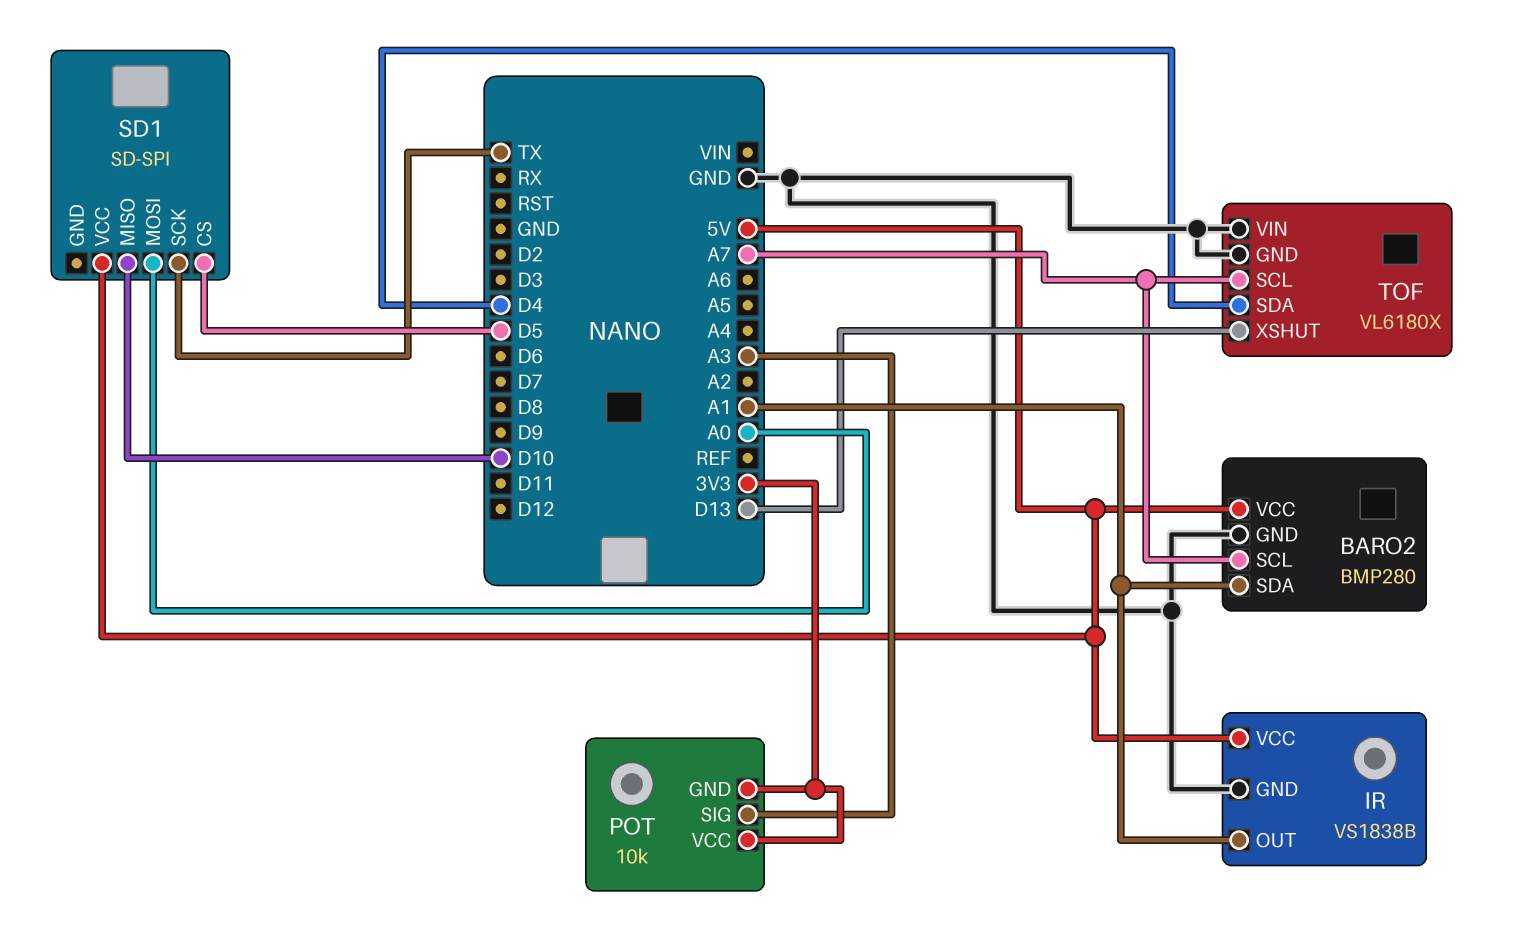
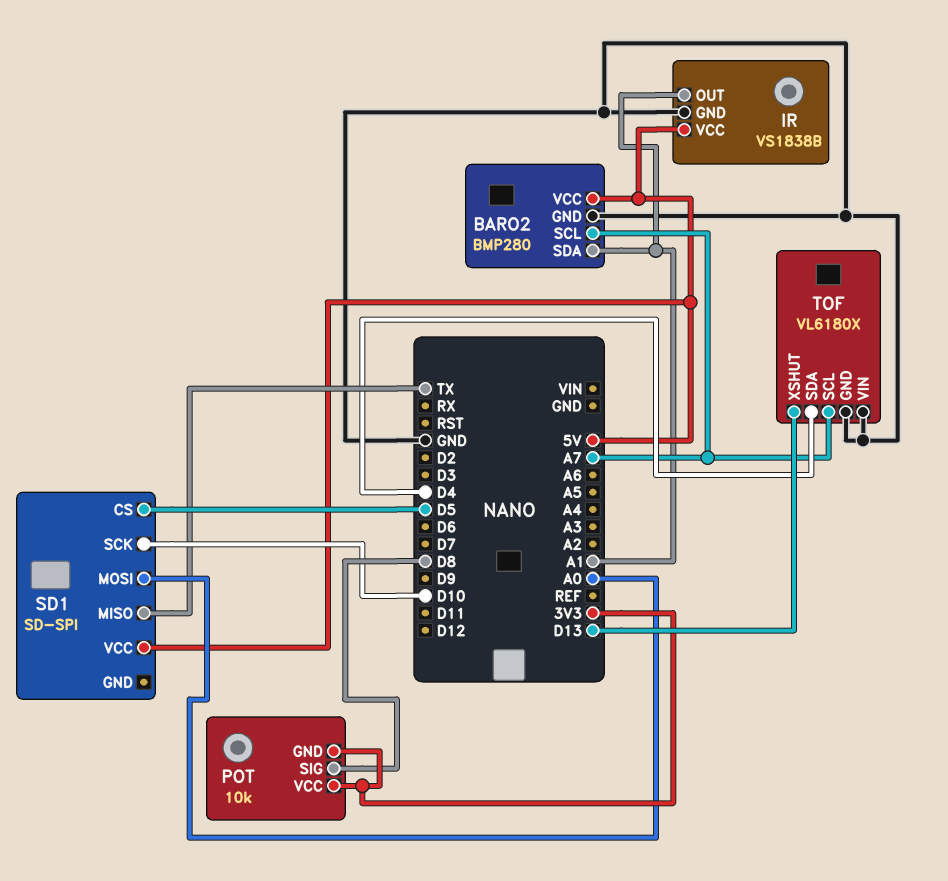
POT pin SIG: A3 -> D8
SD1 pin MISO: D10 -> TX
SD1 pin SCK: TX -> D10

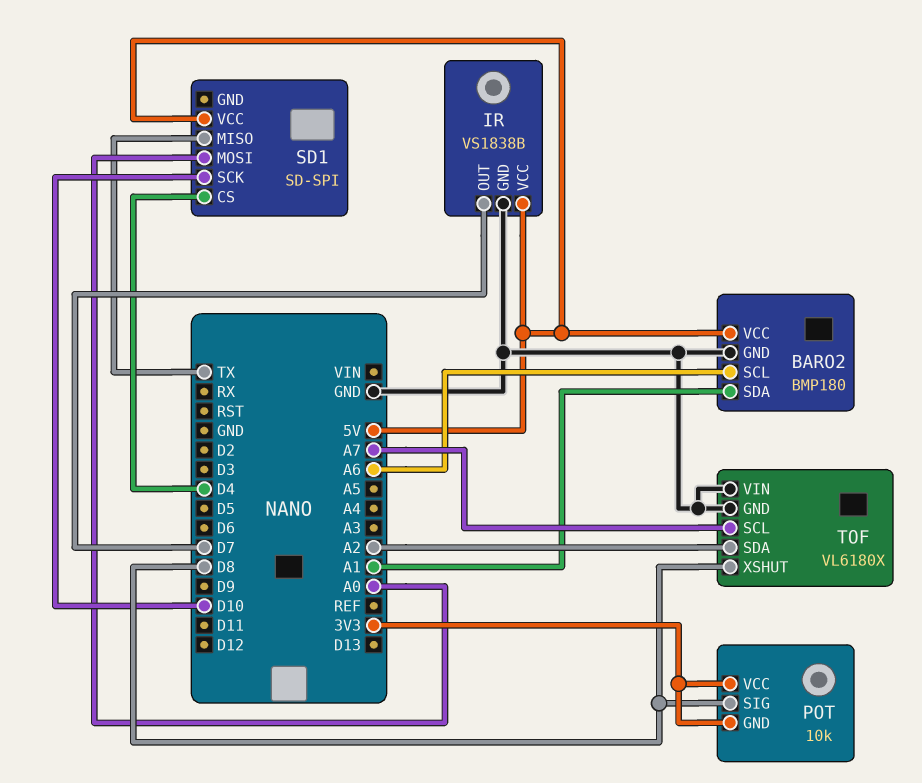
BARO2: BMP280 -> BMP180
BARO2 pin SCL: A7 -> A6
IR pin OUT: A1 -> D7
SD1 pin CS: D5 -> D4
TOF pin SDA: D4 -> A2
TOF pin XSHUT: D13 -> D8

